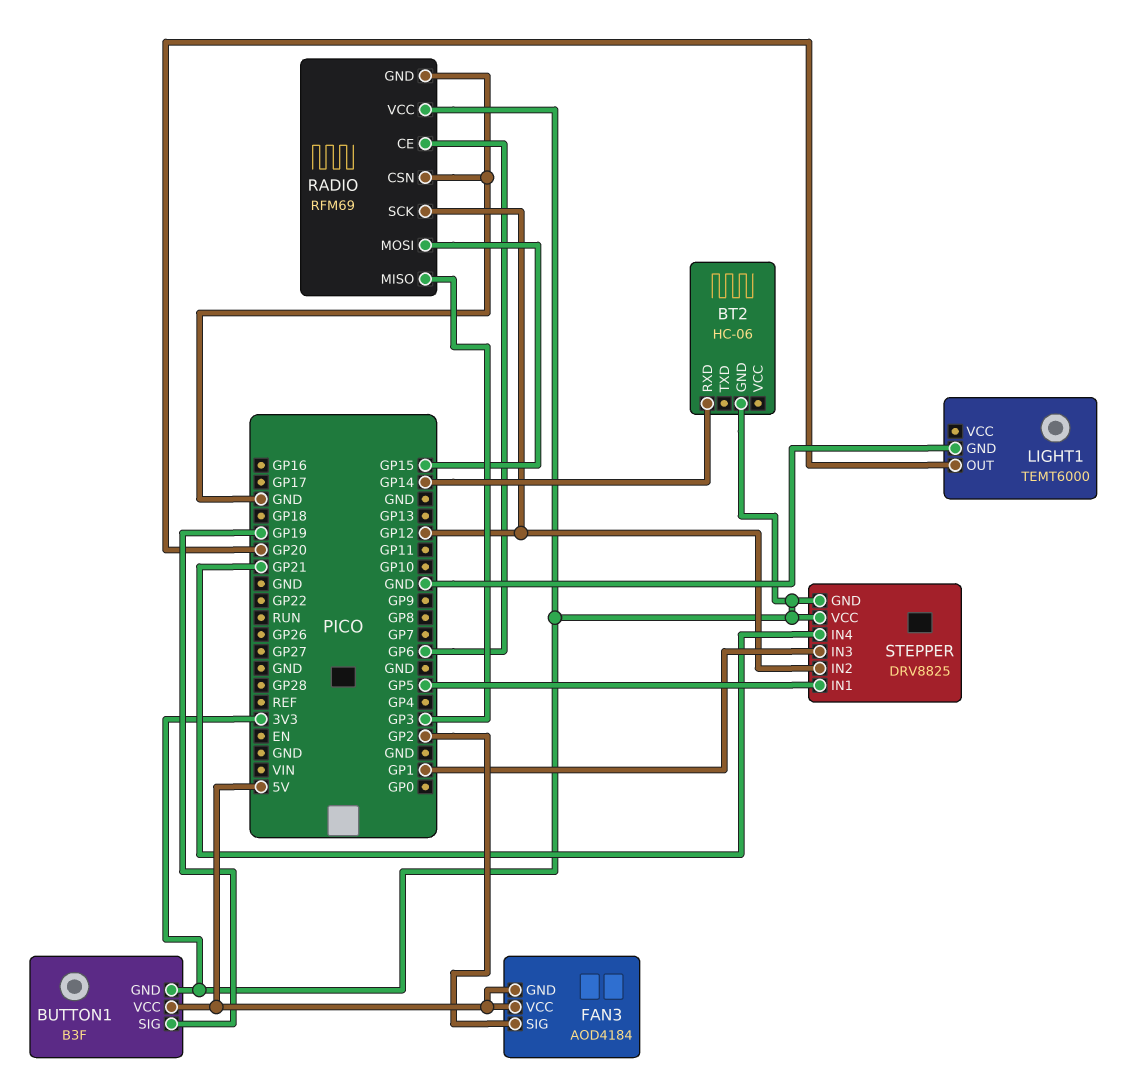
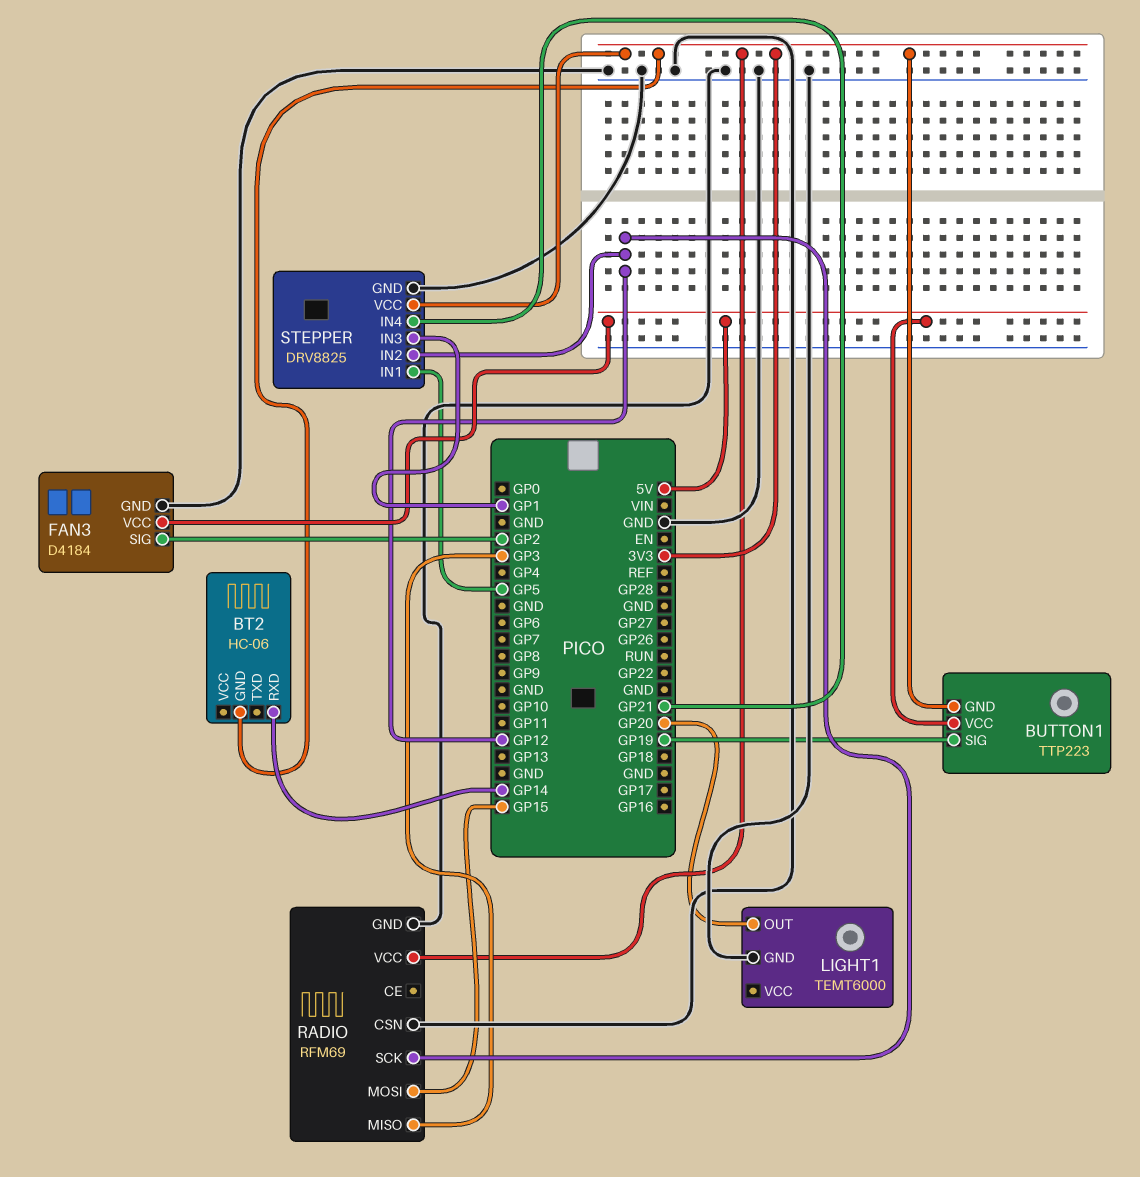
BUTTON1: B3F -> TTP223
FAN3: AOD4184 -> D4184
FAN3 pin GND: 5V -> GND
RADIO pin CE: GP6 -> none
STEPPER pin GND: 3V3 -> GND

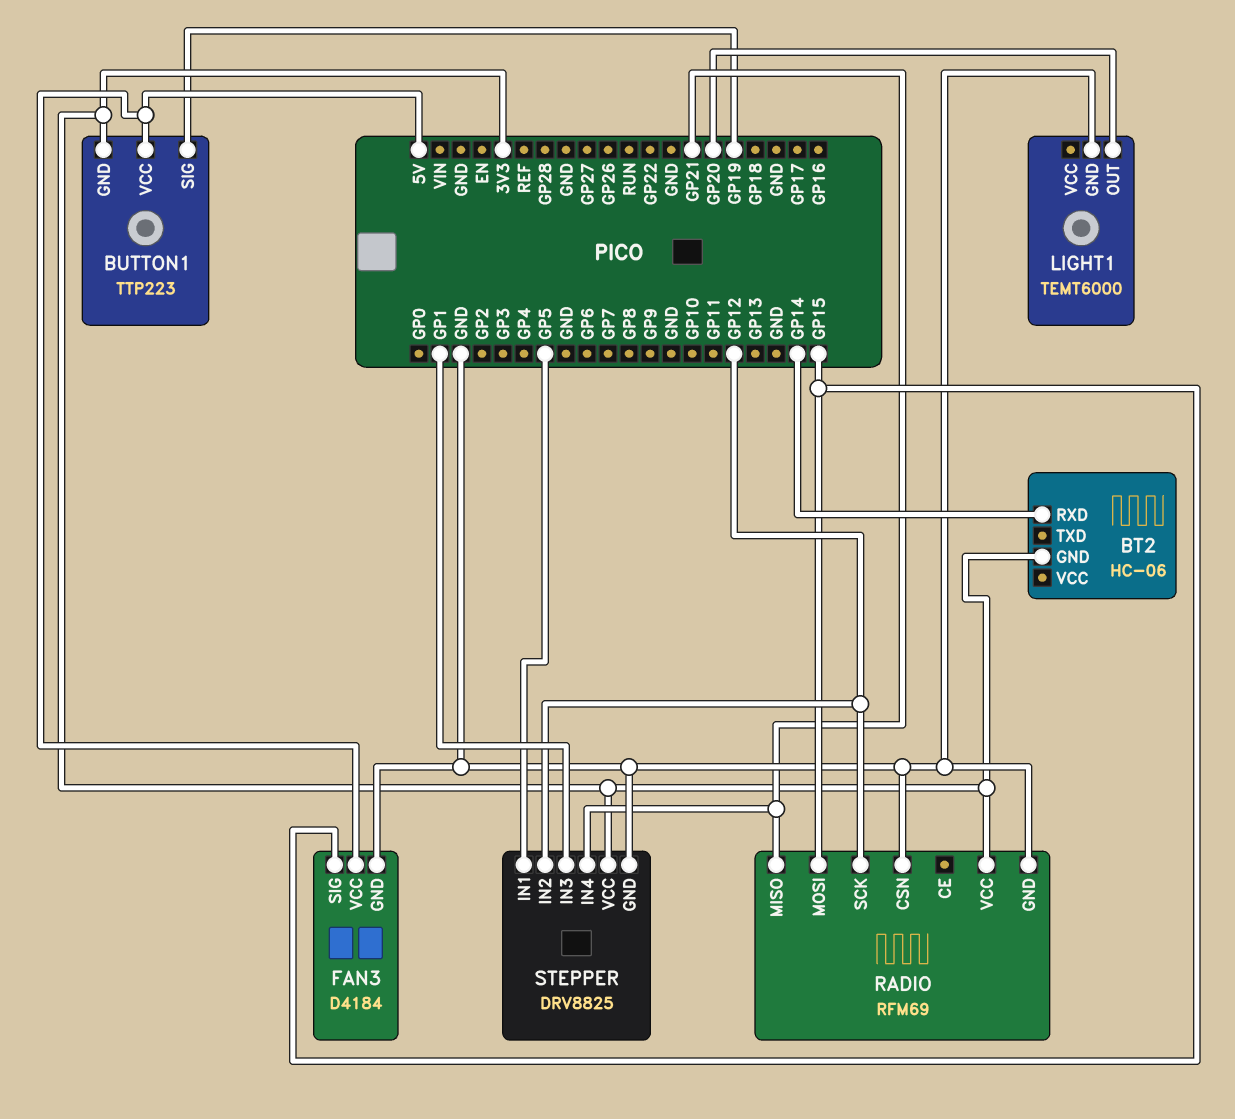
FAN3 pin SIG: GP2 -> GP15
RADIO pin MISO: GP3 -> GP21

